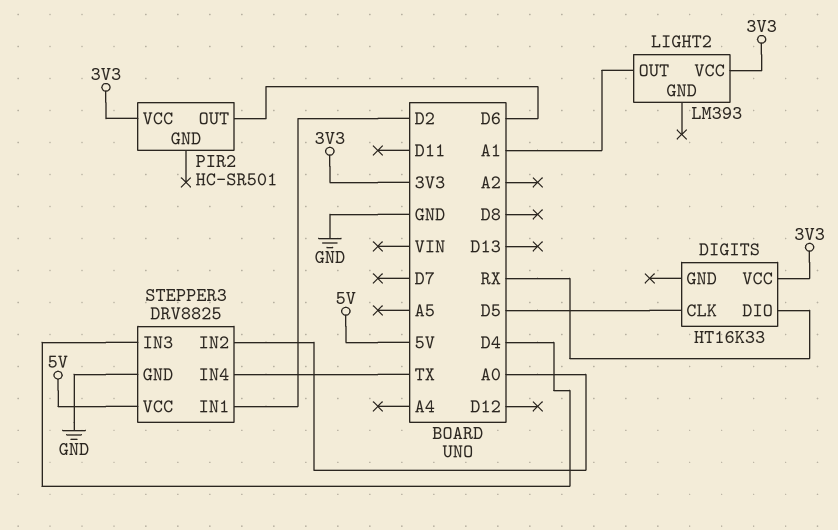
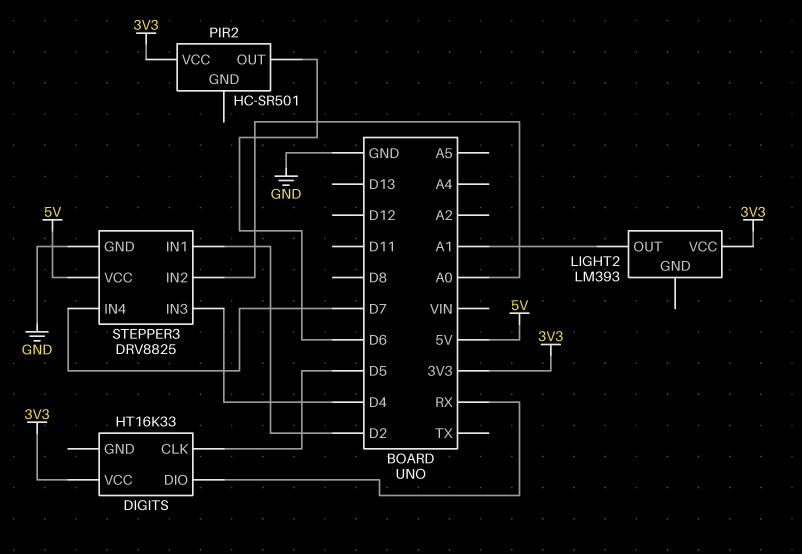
STEPPER3 pin IN4: TX -> D7

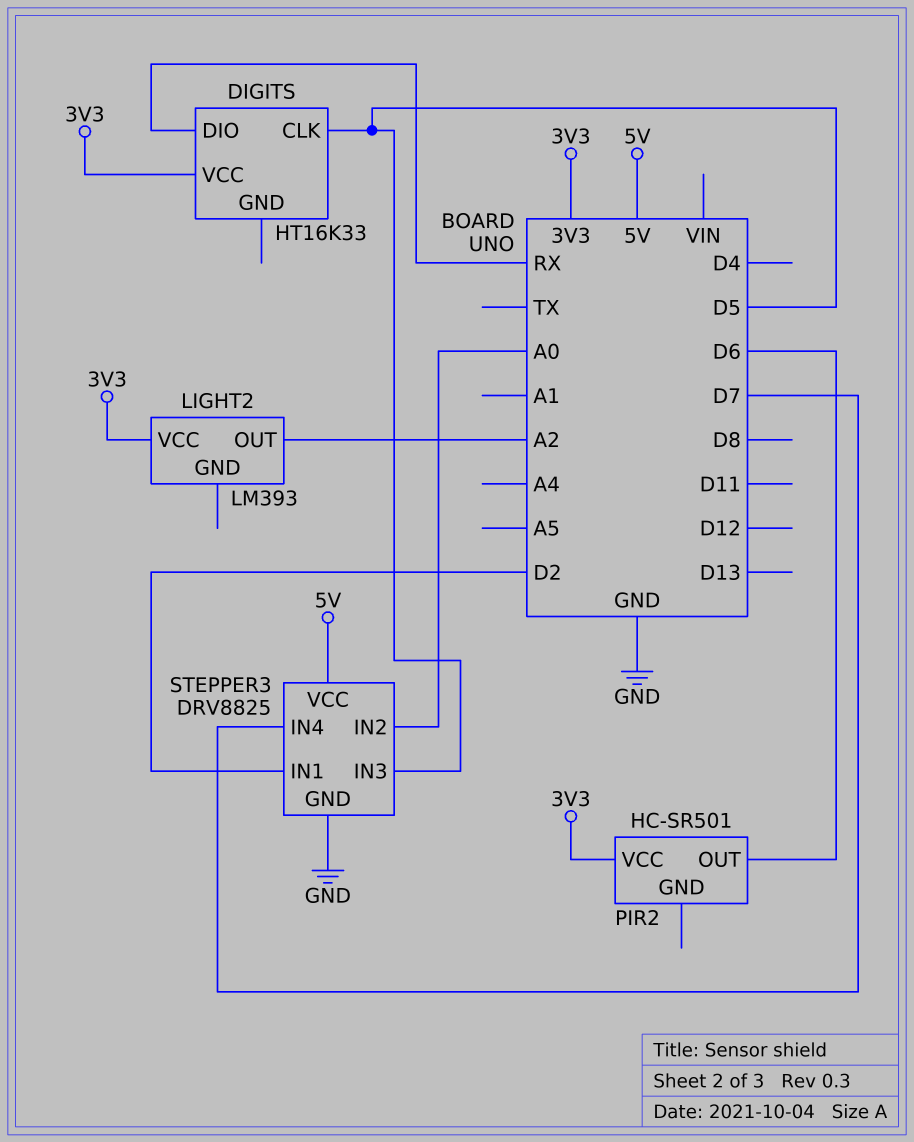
LIGHT2 pin OUT: A1 -> A2
STEPPER3 pin IN3: D4 -> D5

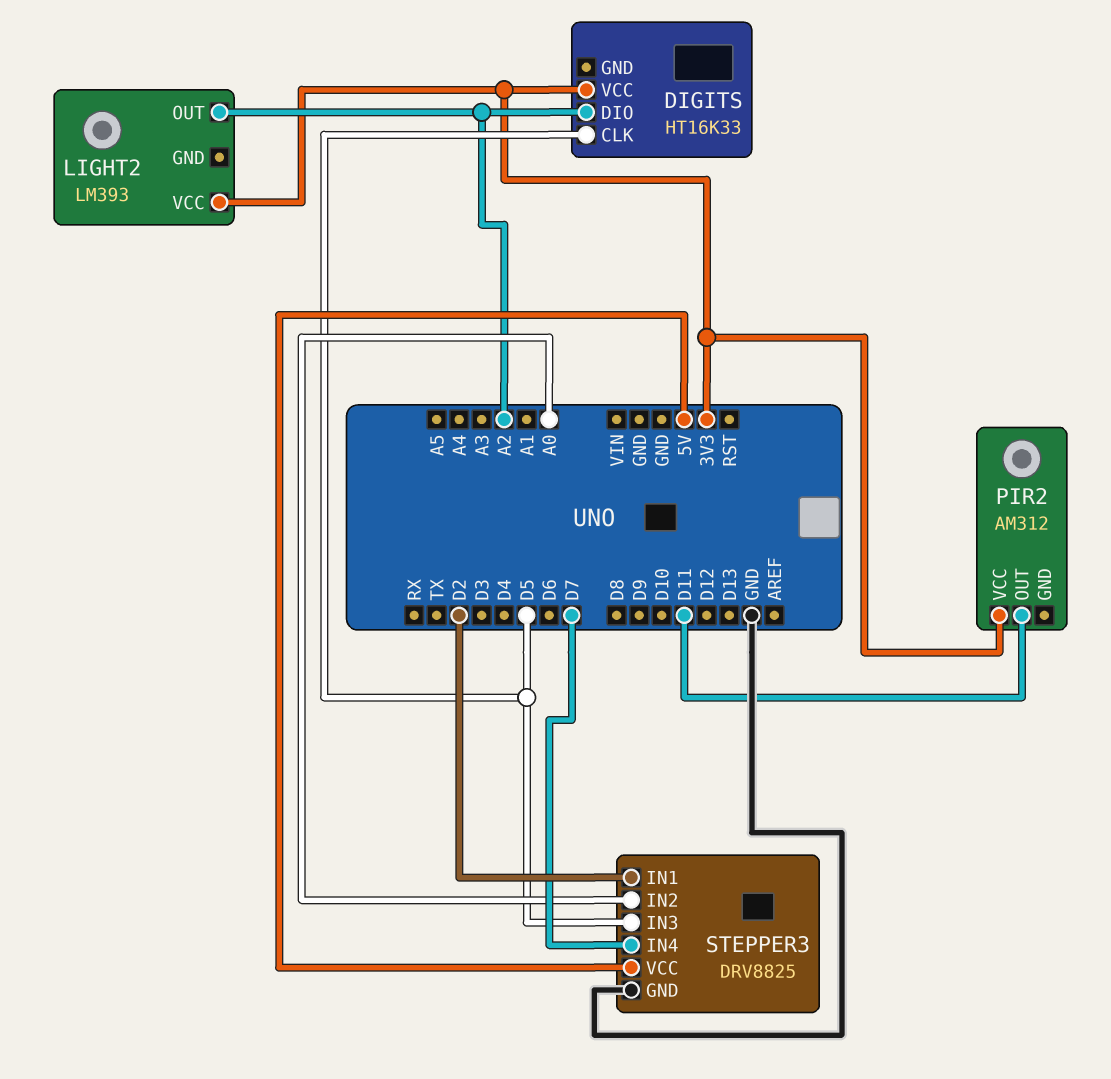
DIGITS pin DIO: RX -> A2
PIR2: HC-SR501 -> AM312
PIR2 pin OUT: D6 -> D11

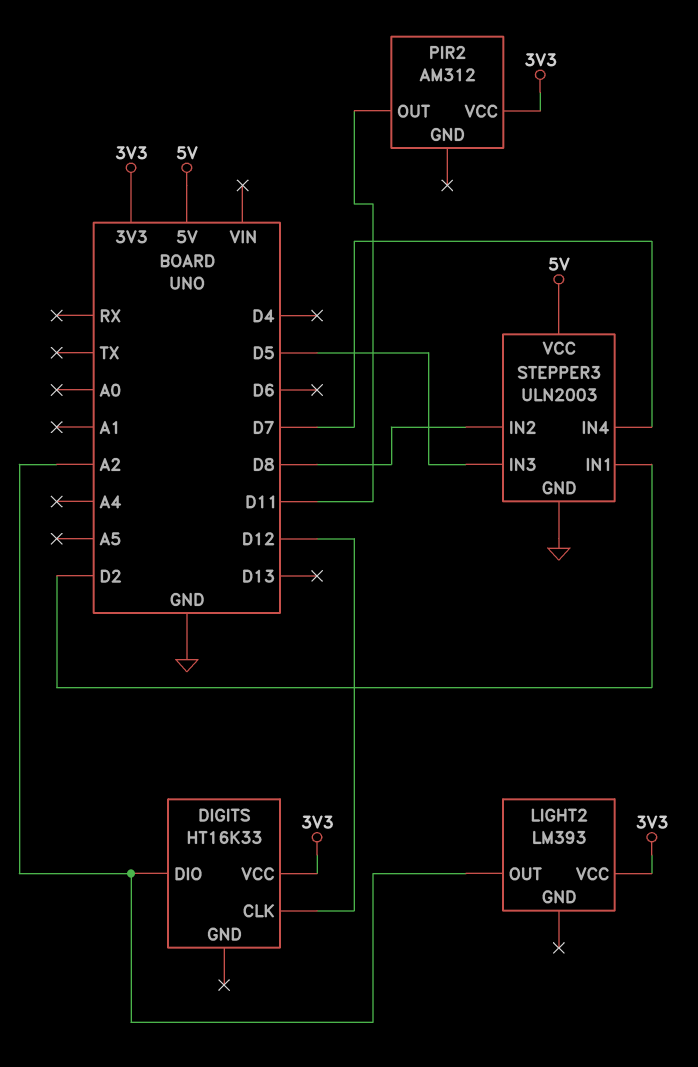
DIGITS pin CLK: D5 -> D12
STEPPER3: DRV8825 -> ULN2003
STEPPER3 pin IN2: A0 -> D8

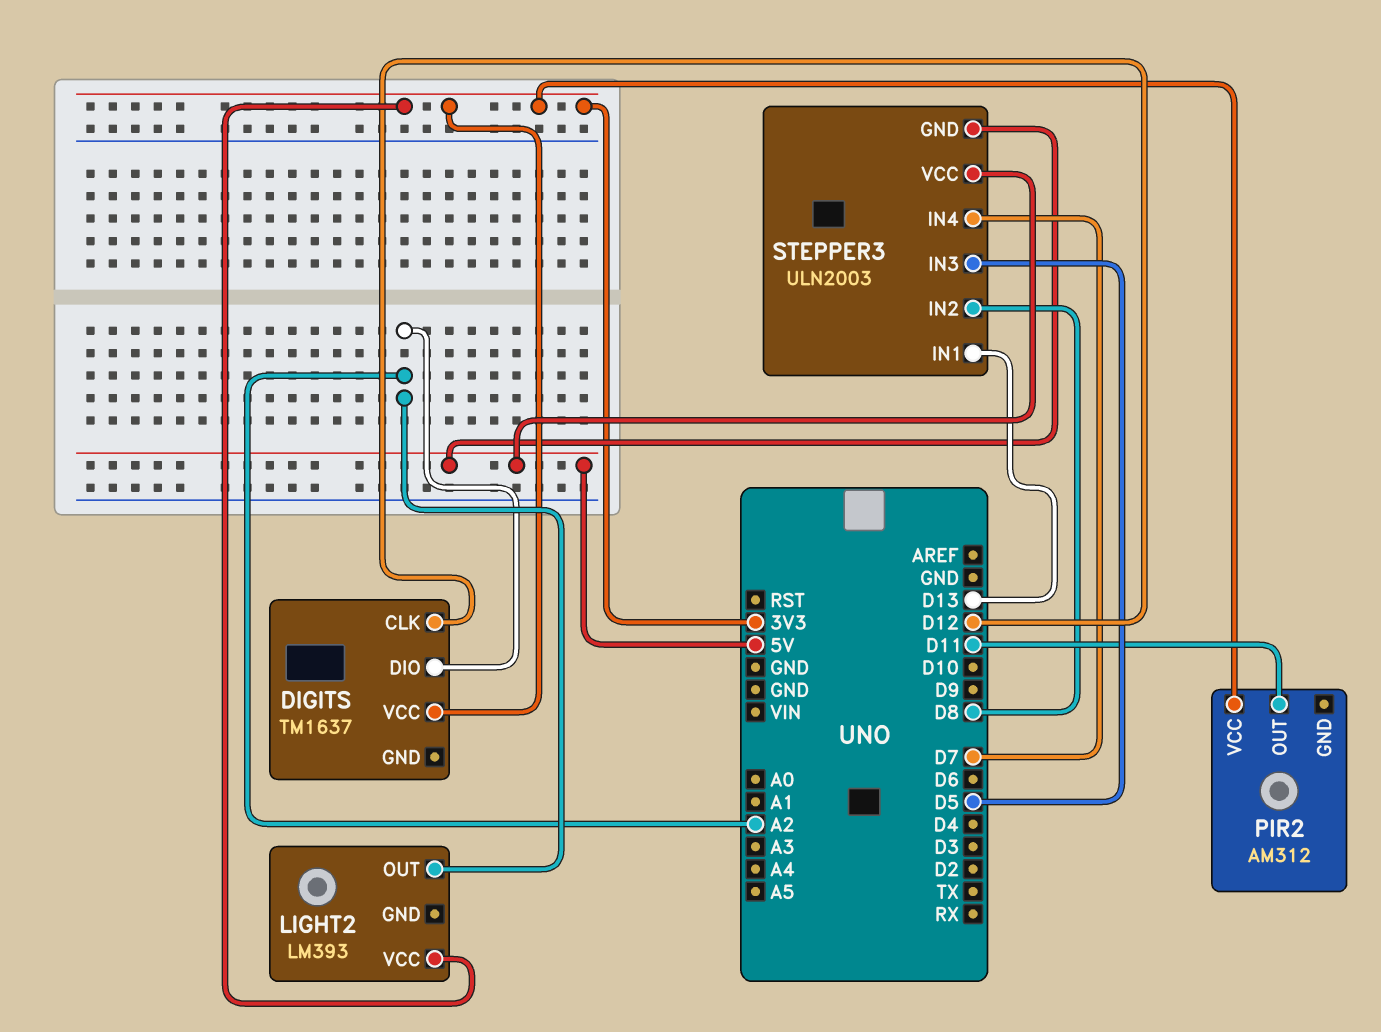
DIGITS: HT16K33 -> TM1637
STEPPER3 pin GND: GND -> 5V
STEPPER3 pin IN1: D2 -> D13

